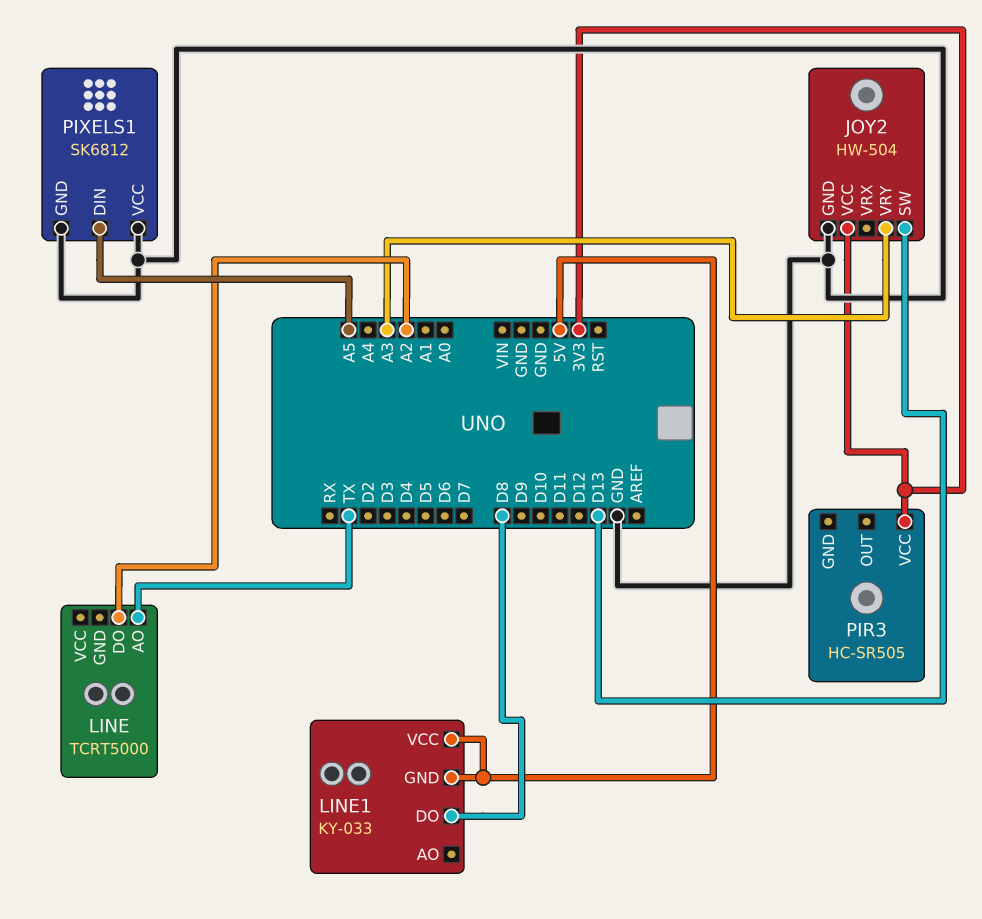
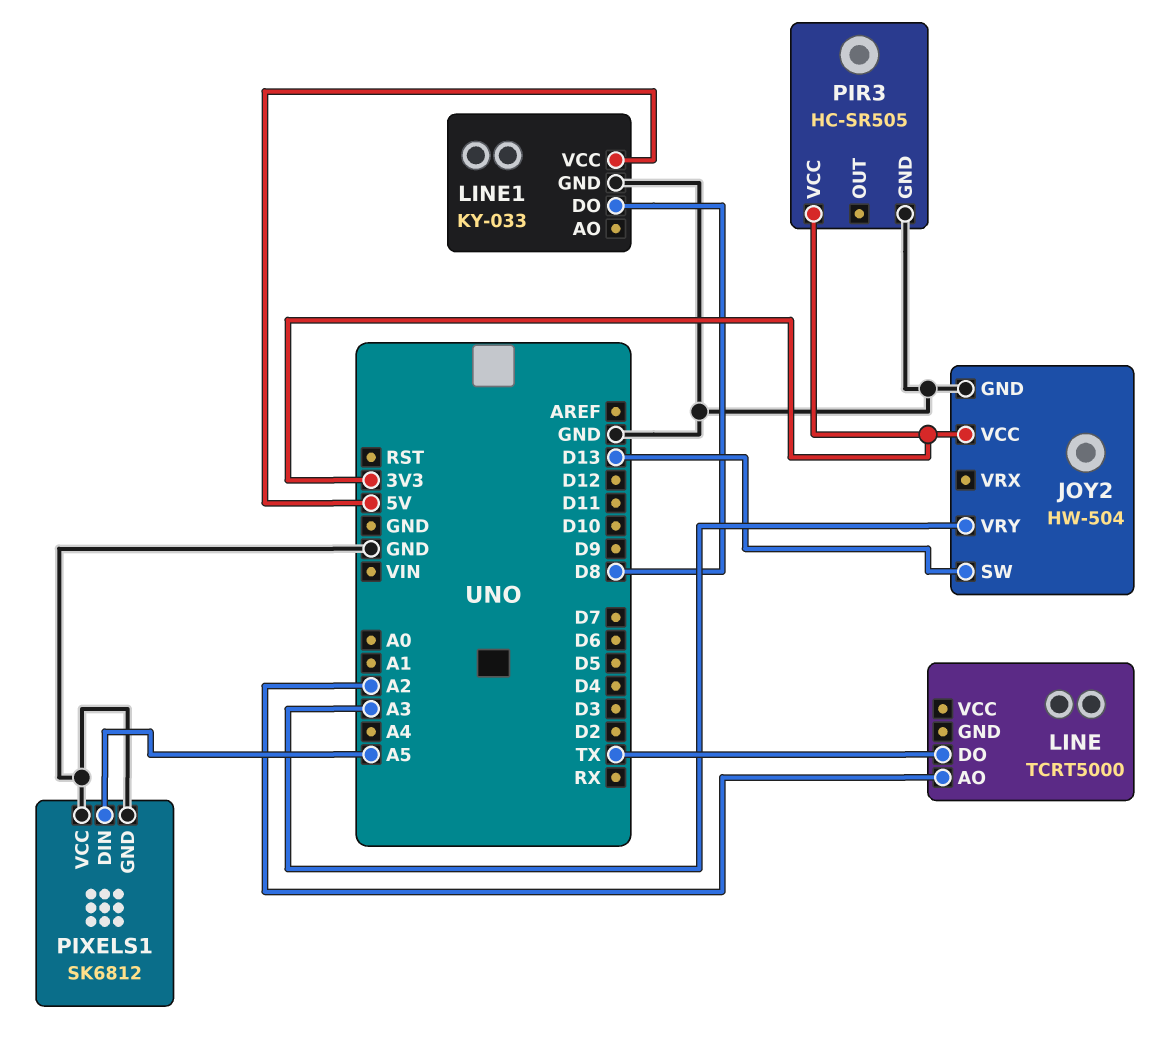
LINE pin AO: TX -> A2
LINE pin DO: A2 -> TX
LINE1 pin GND: 5V -> GND
PIR3 pin GND: none -> GND

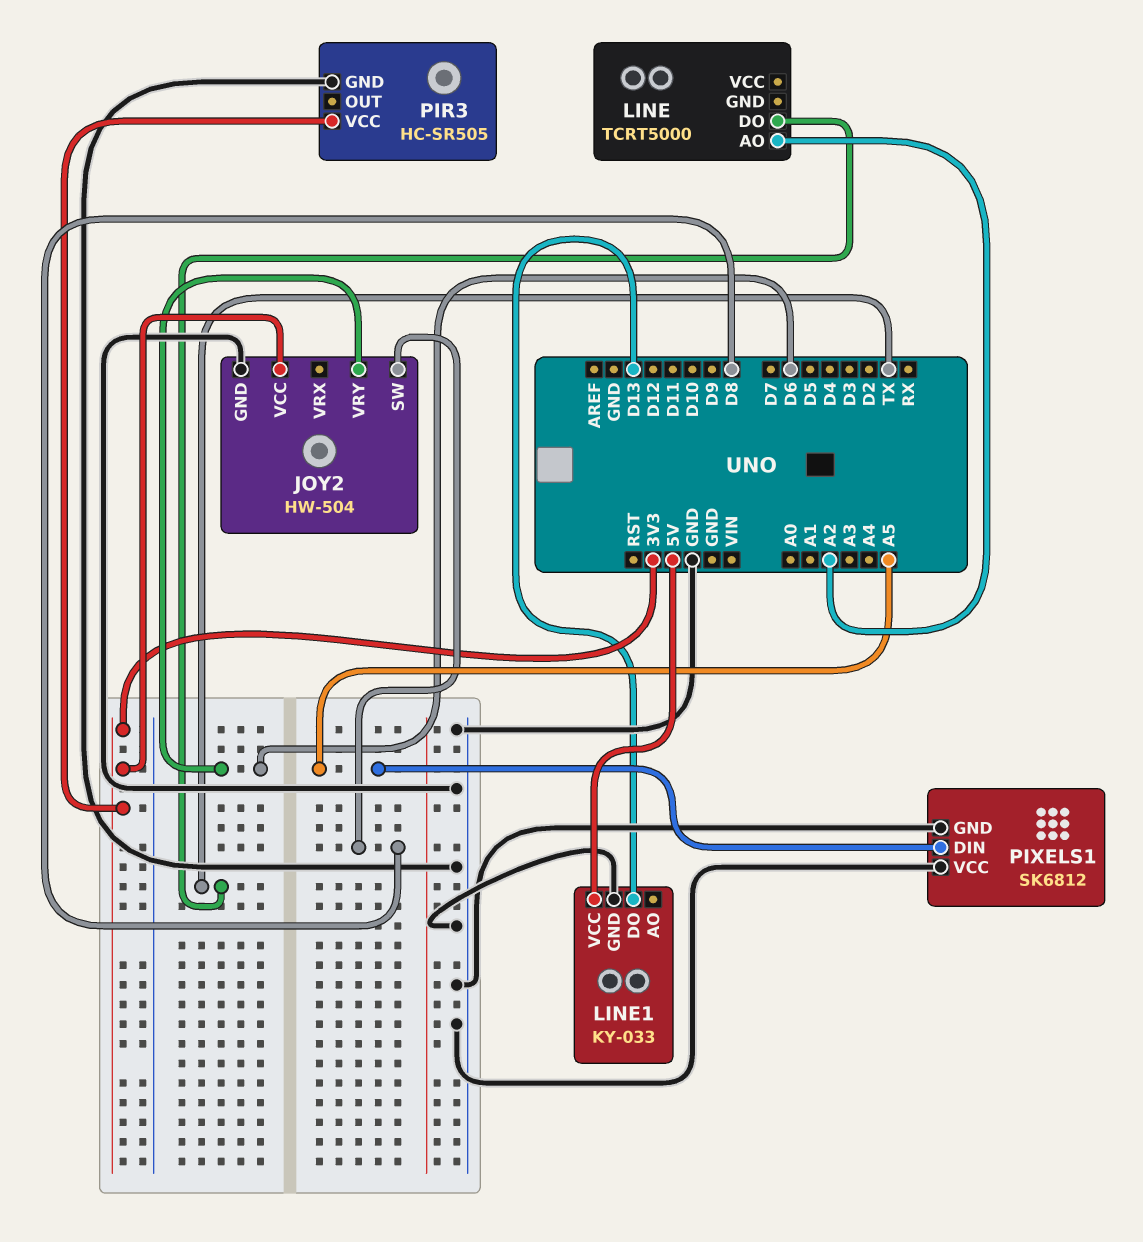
JOY2 pin SW: D13 -> D8
JOY2 pin VRY: A3 -> D6
LINE1 pin DO: D8 -> D13

